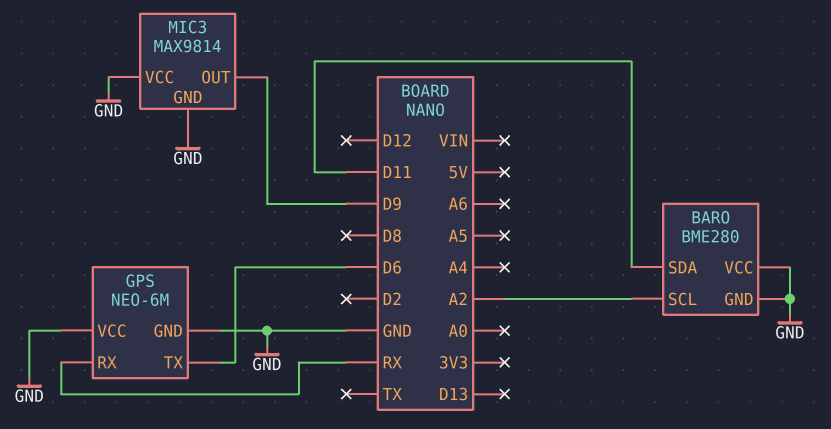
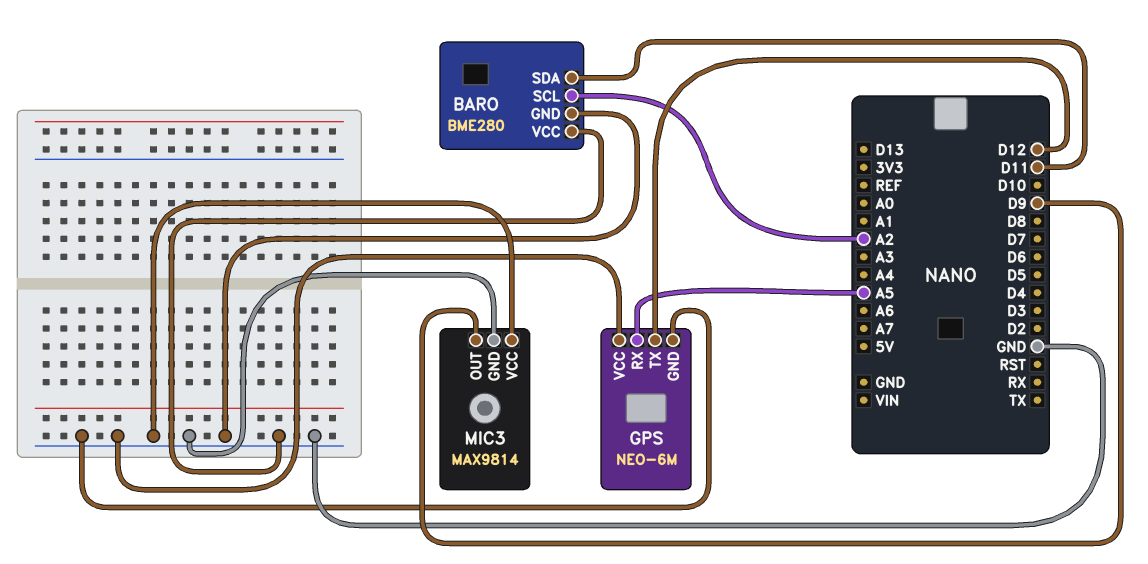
GPS pin RX: RX -> A5
GPS pin TX: D6 -> D12

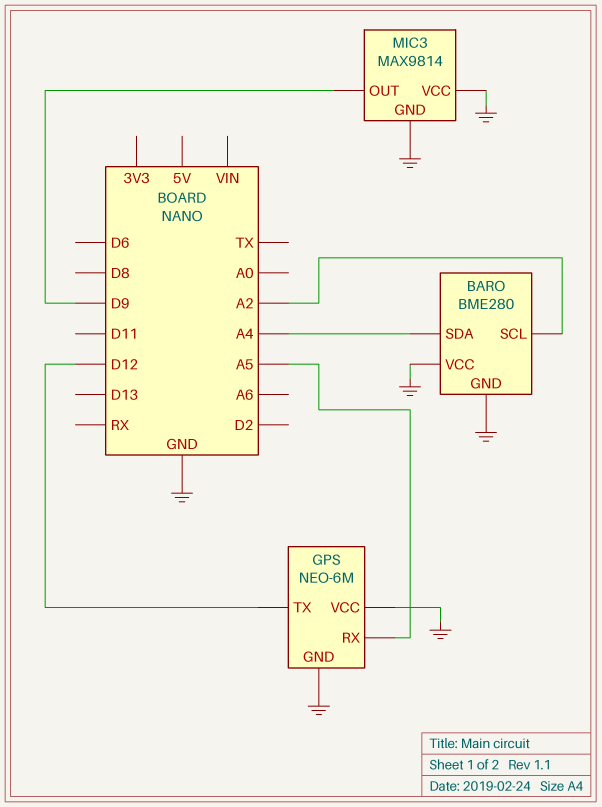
BARO pin SDA: D11 -> A4

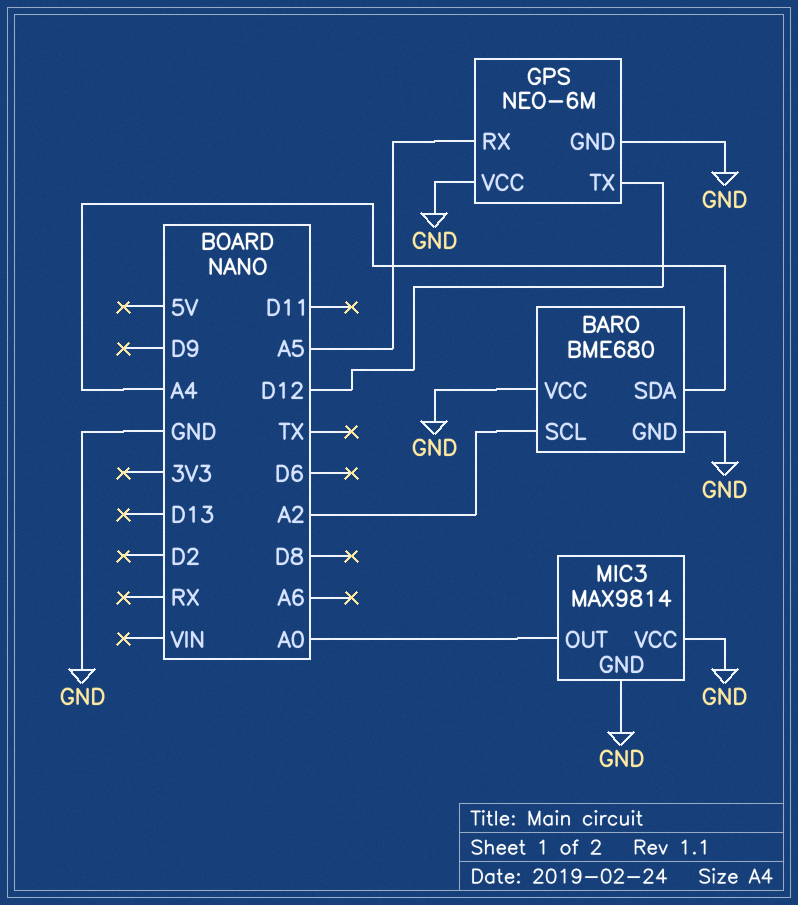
BARO: BME280 -> BME680
MIC3 pin OUT: D9 -> A0

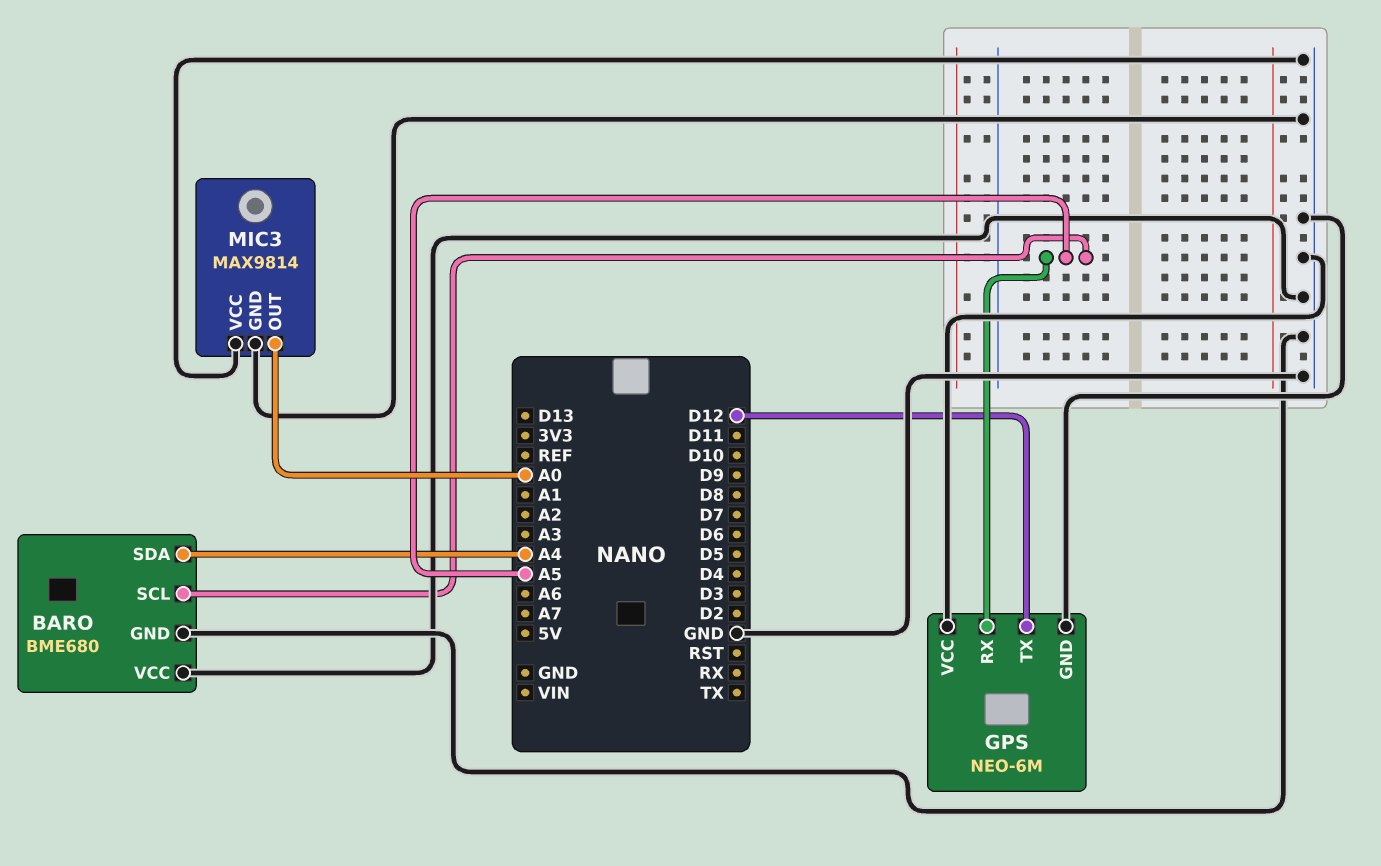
BARO pin SCL: A2 -> A5

